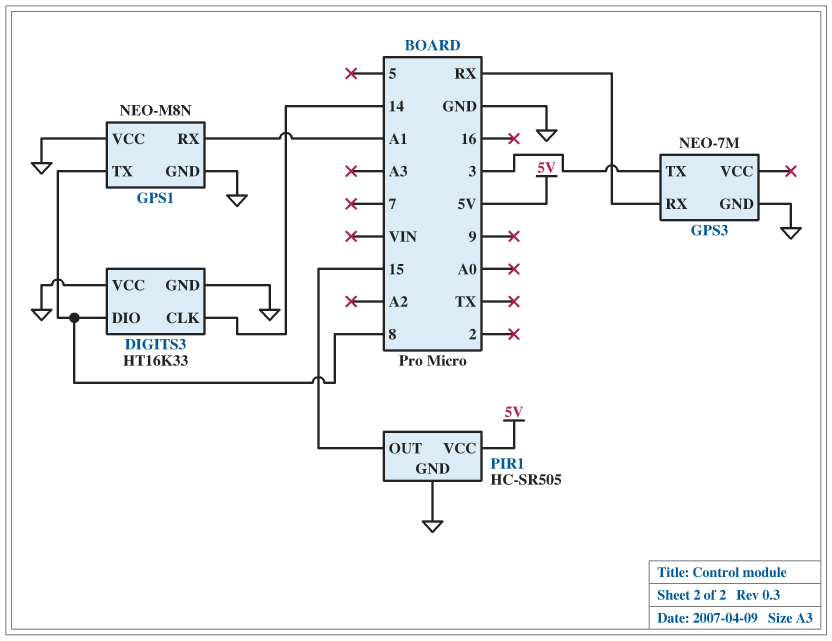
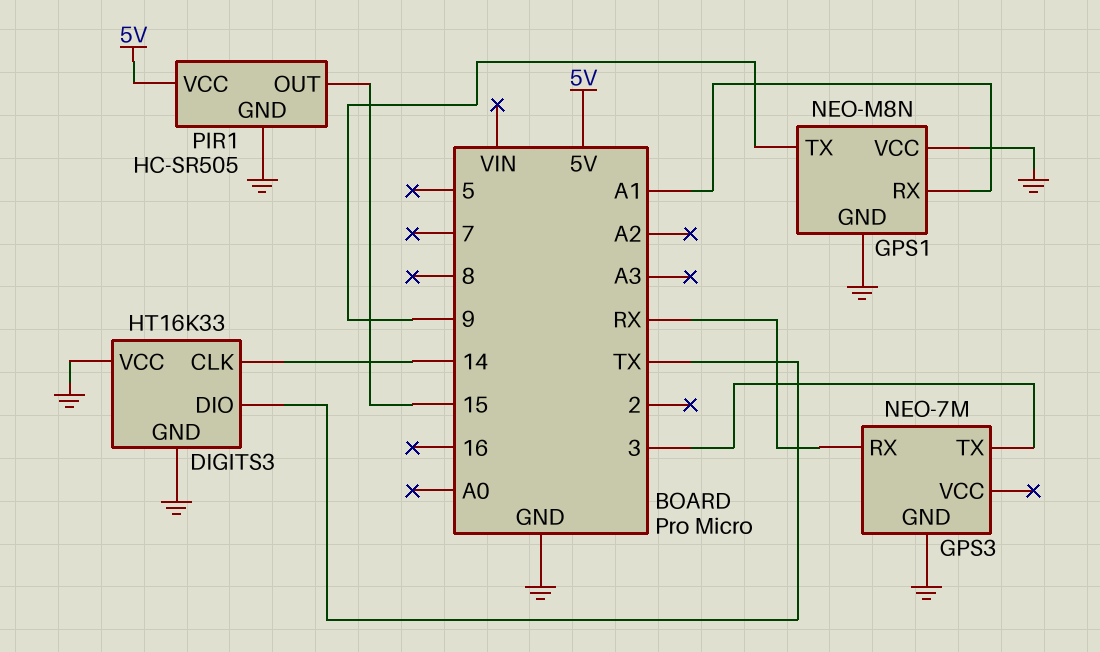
DIGITS3 pin DIO: 8 -> TX
GPS1 pin TX: 8 -> 9

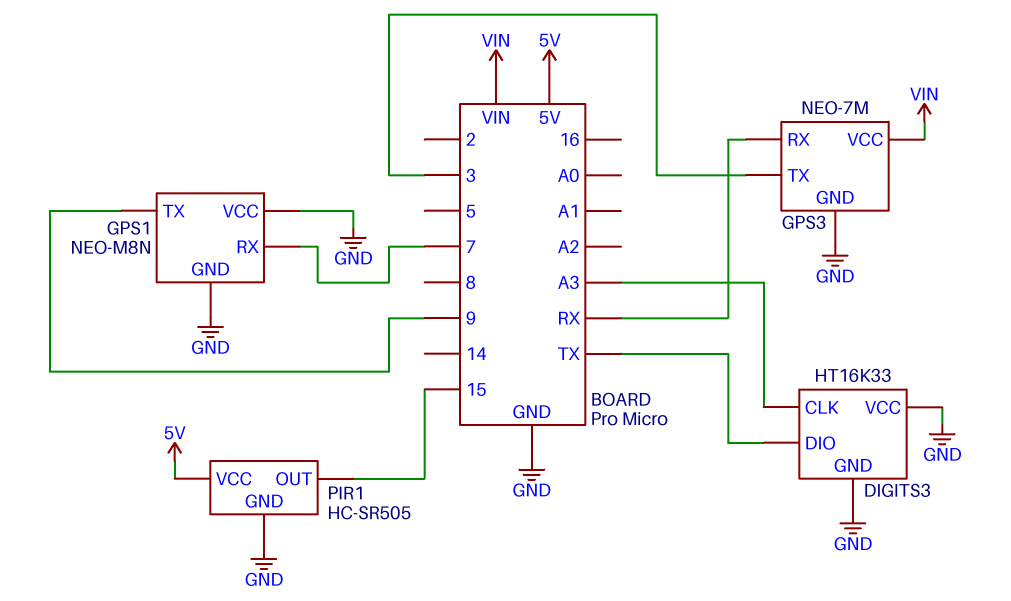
DIGITS3 pin CLK: 14 -> A3
GPS1 pin RX: A1 -> 7
GPS3 pin VCC: none -> VIN

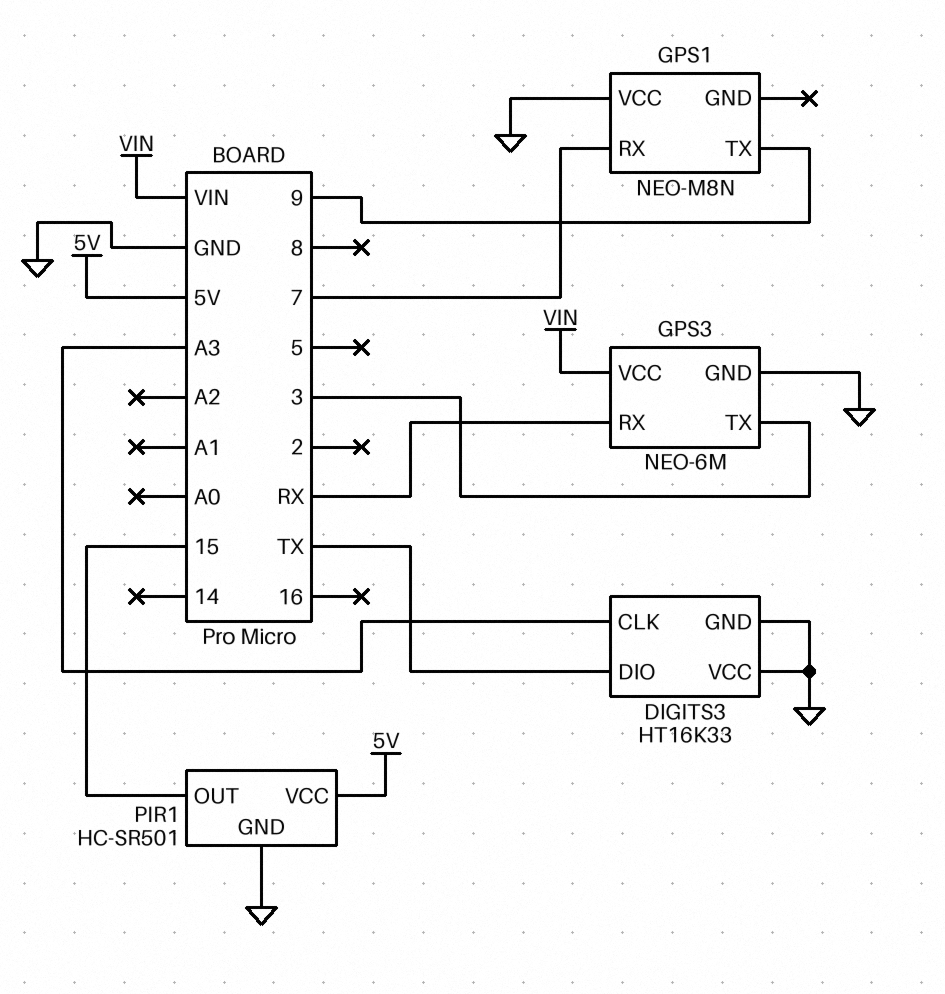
GPS1 pin GND: GND -> none
GPS3: NEO-7M -> NEO-6M
PIR1: HC-SR505 -> HC-SR501

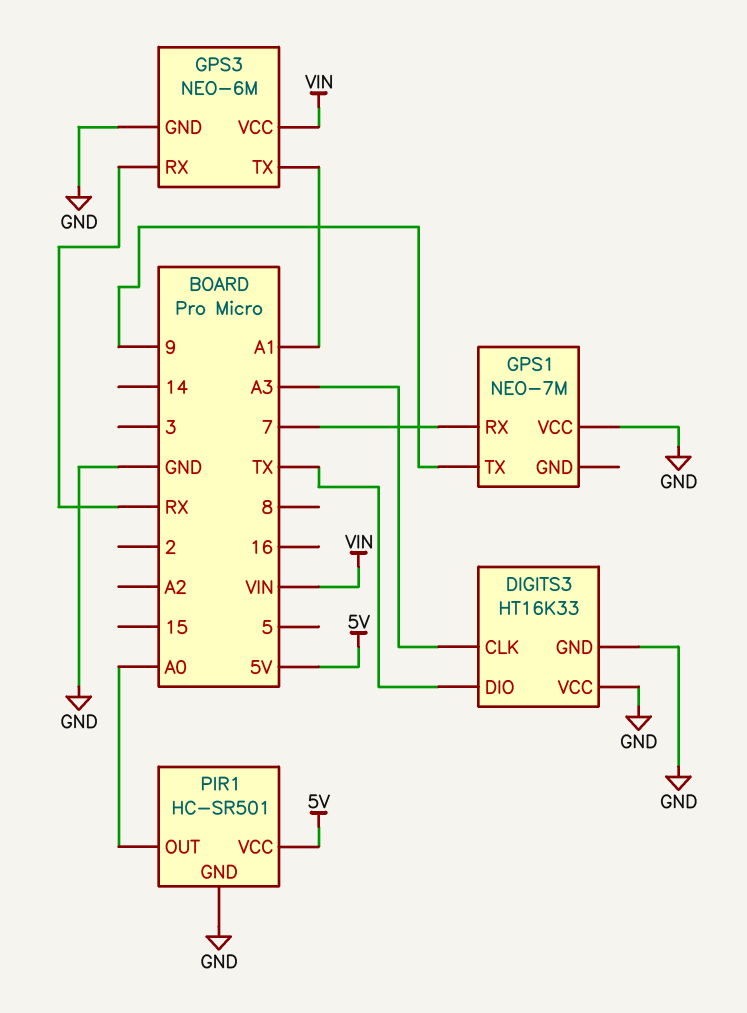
GPS1: NEO-M8N -> NEO-7M
GPS3 pin TX: 3 -> A1
PIR1 pin OUT: 15 -> A0

